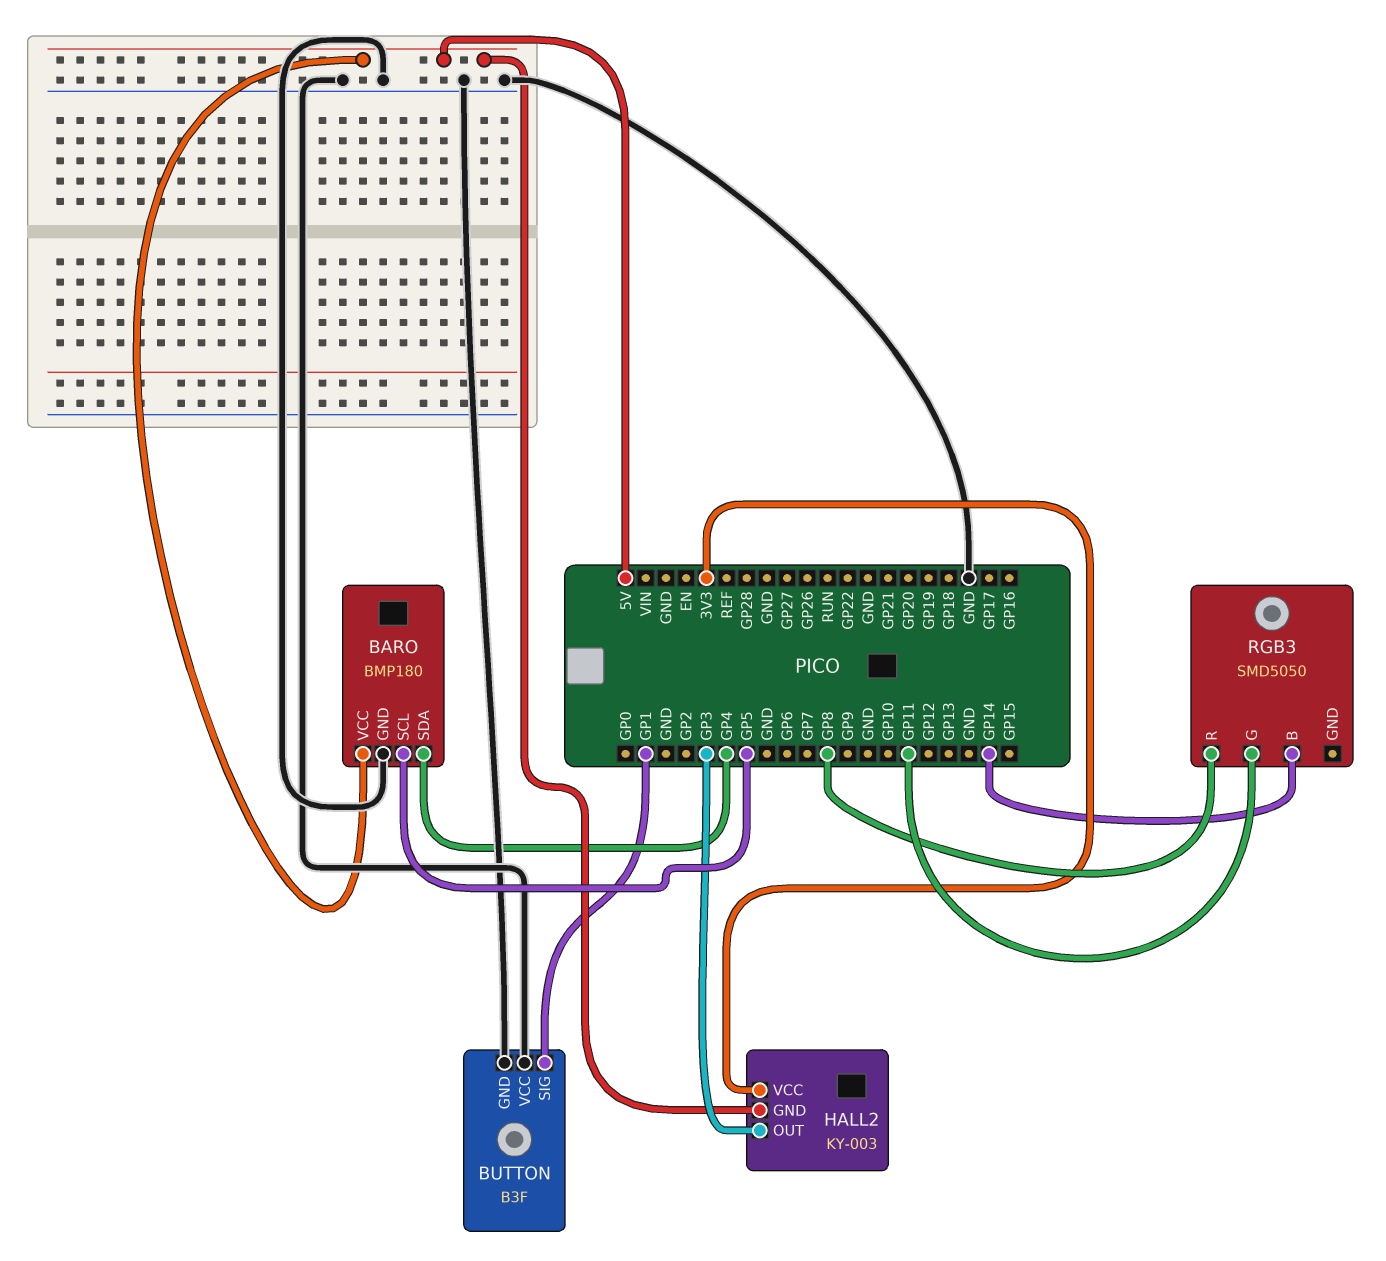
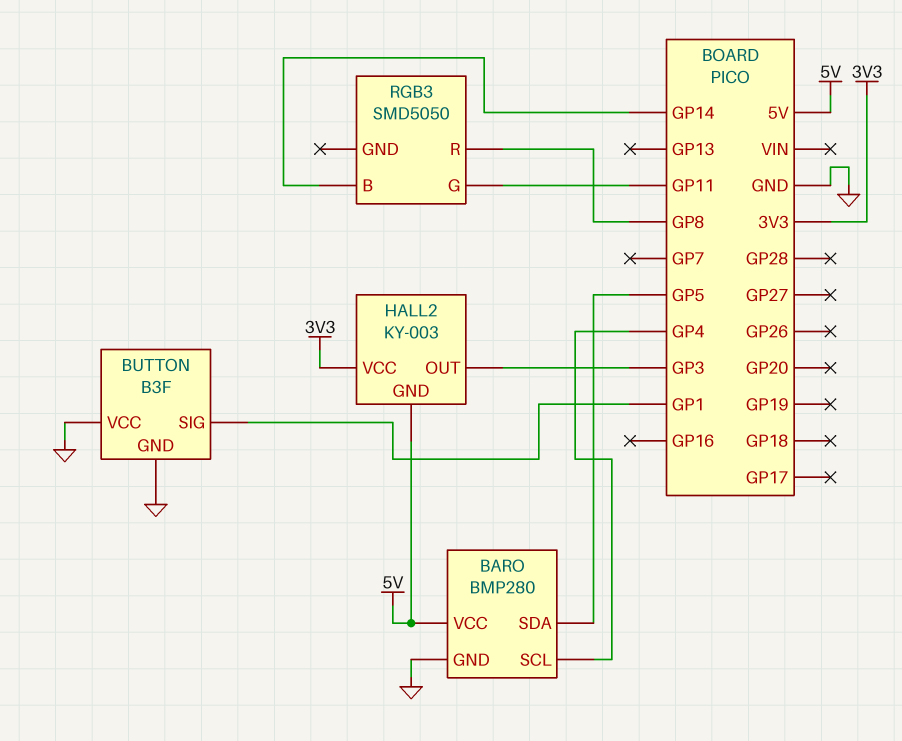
BARO: BMP180 -> BMP280
BARO pin SCL: GP5 -> GP4
BARO pin SDA: GP4 -> GP5

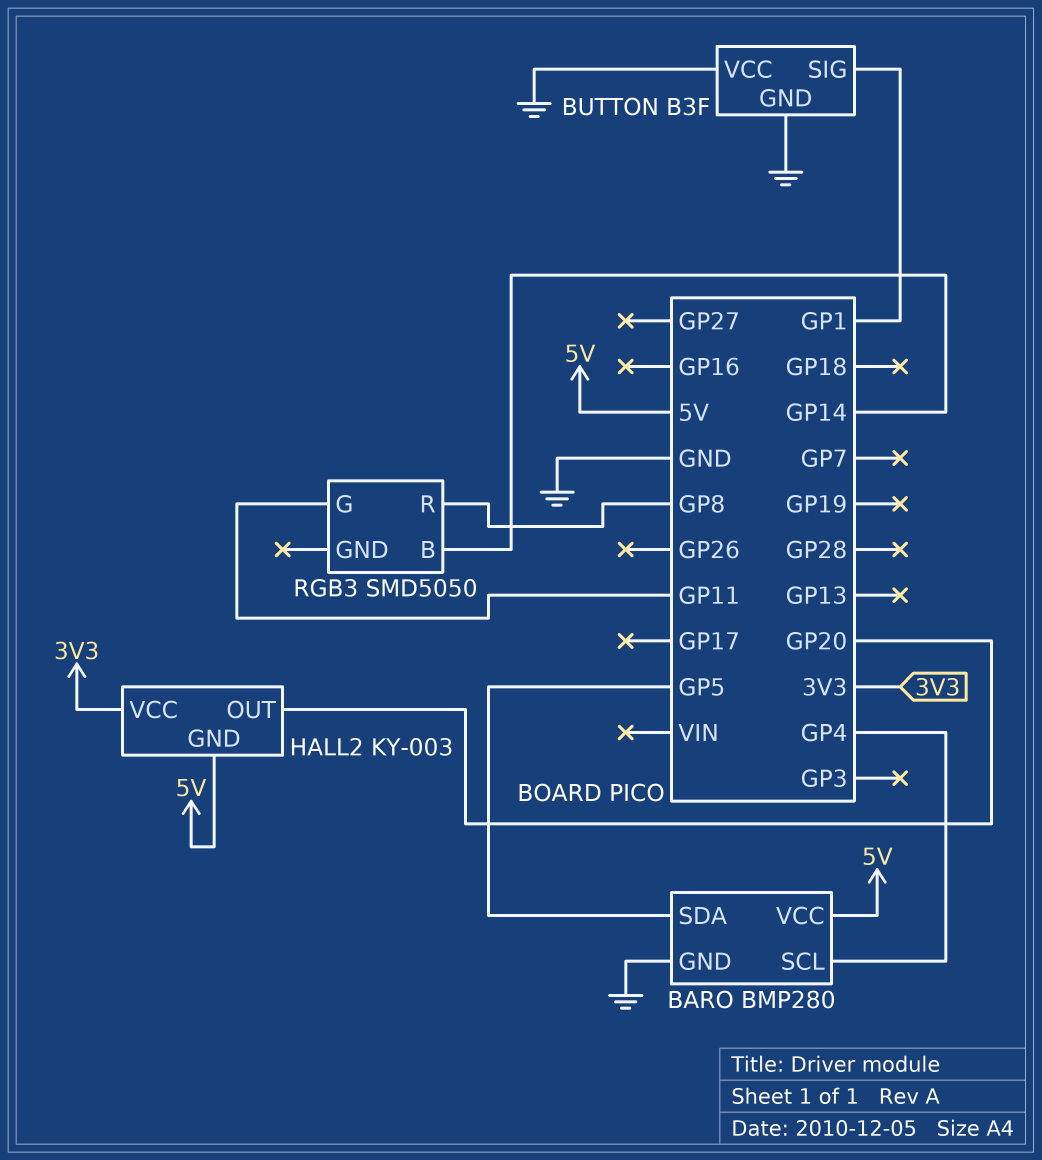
HALL2 pin OUT: GP3 -> GP20

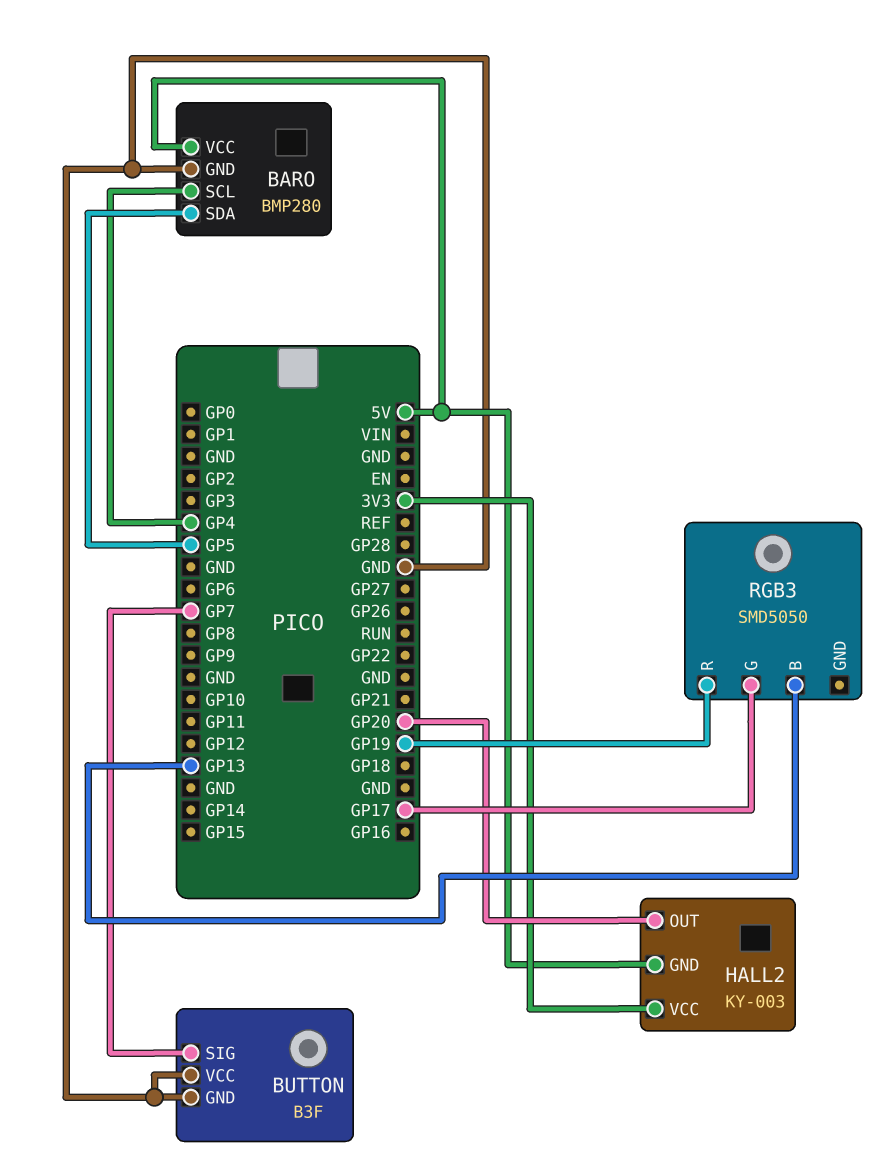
BUTTON pin SIG: GP1 -> GP7
RGB3 pin B: GP14 -> GP13
RGB3 pin G: GP11 -> GP17
RGB3 pin R: GP8 -> GP19

